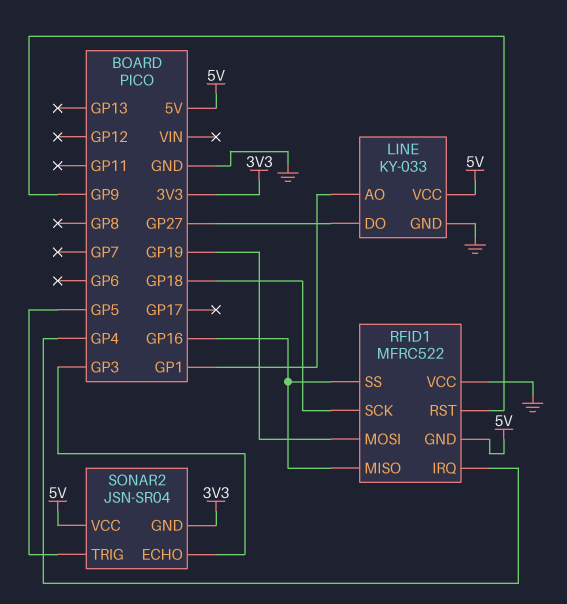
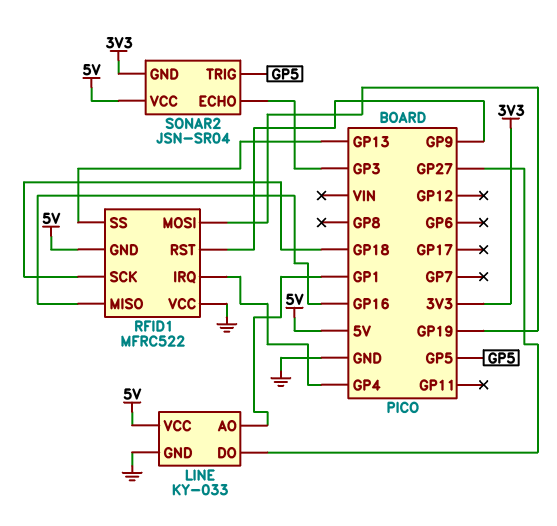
RFID1 pin SS: GP16 -> GP13

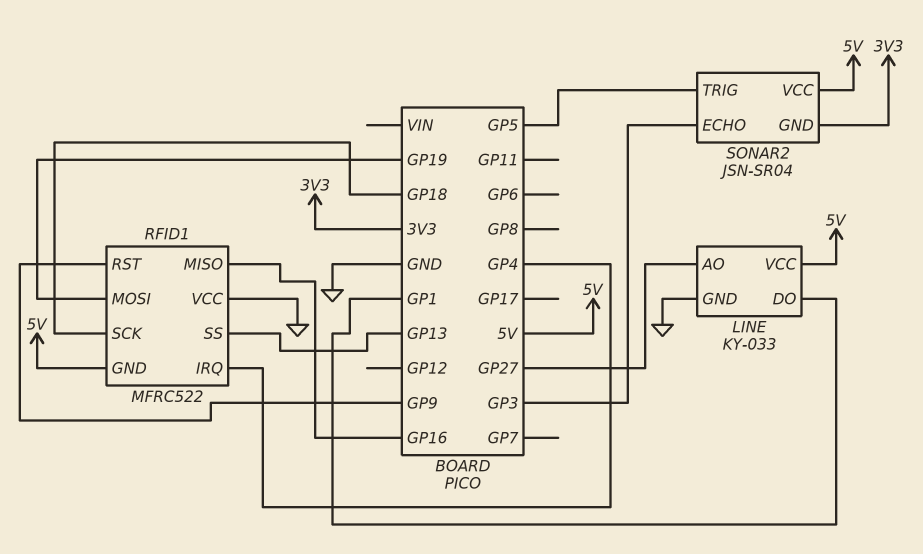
LINE pin AO: GP1 -> GP27
LINE pin DO: GP27 -> GP1

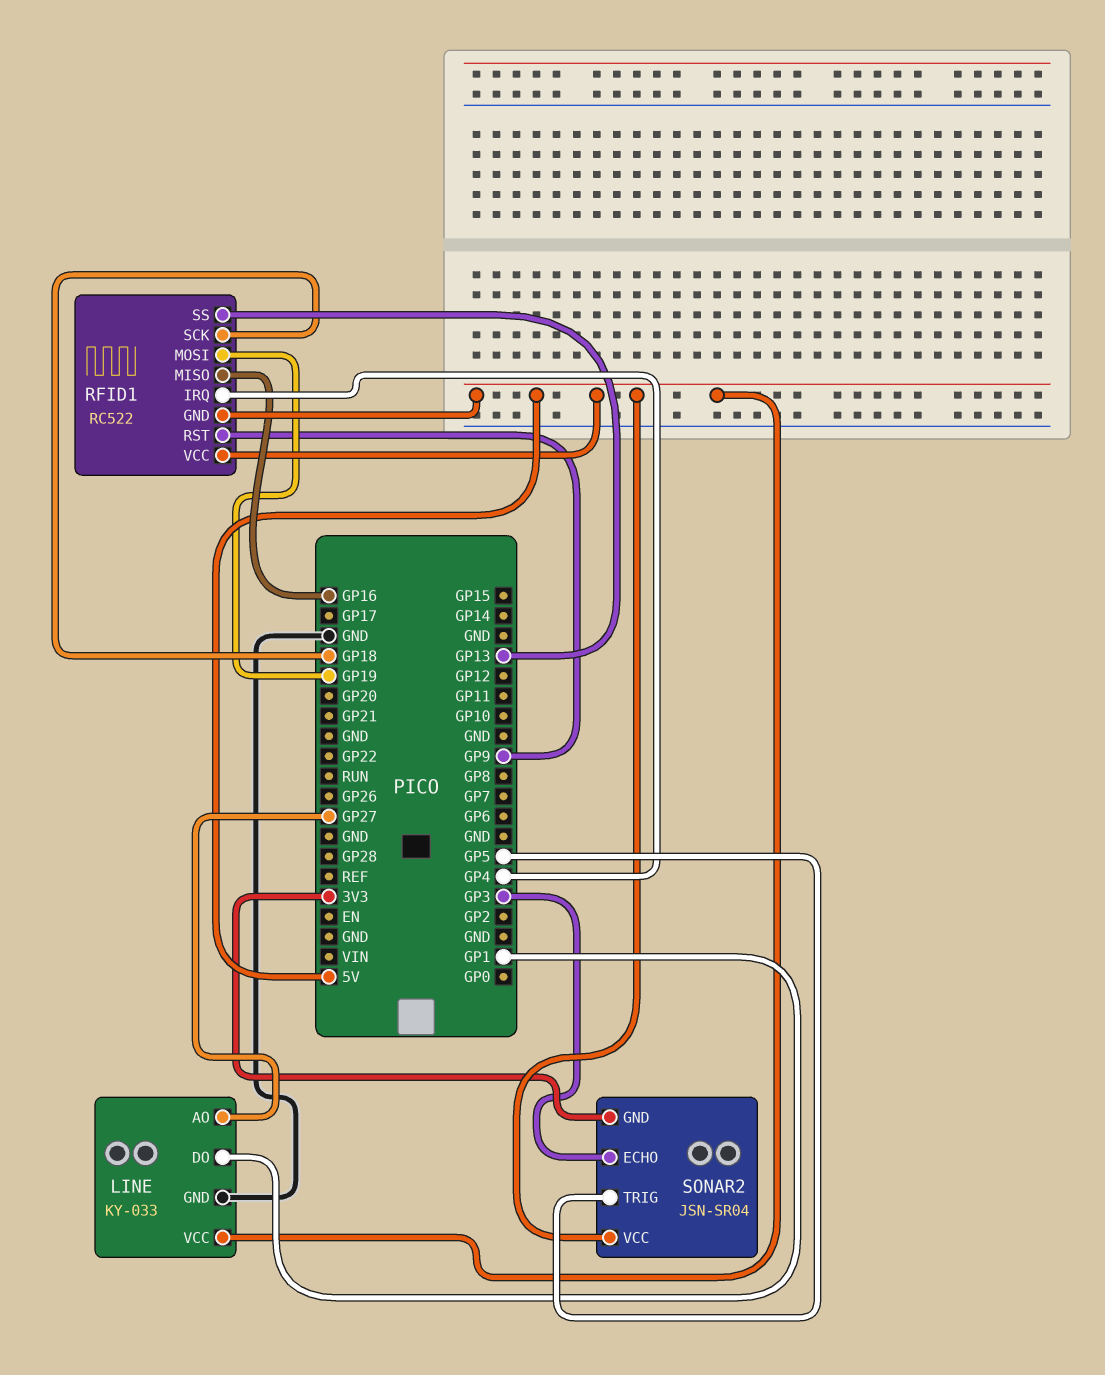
RFID1: MFRC522 -> RC522
RFID1 pin VCC: GND -> 5V

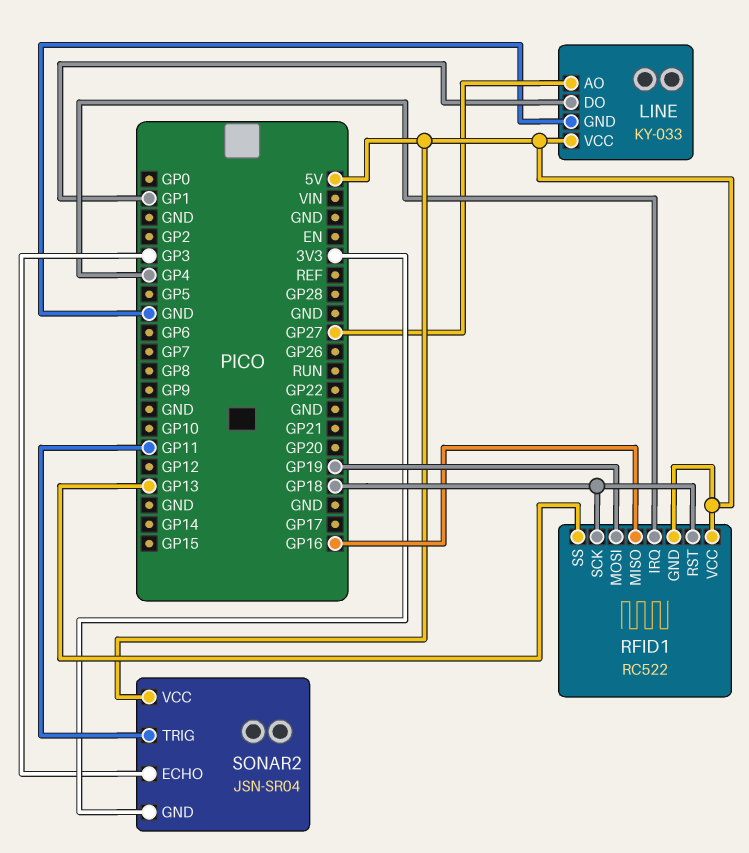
RFID1 pin RST: GP9 -> GP18
SONAR2 pin TRIG: GP5 -> GP11

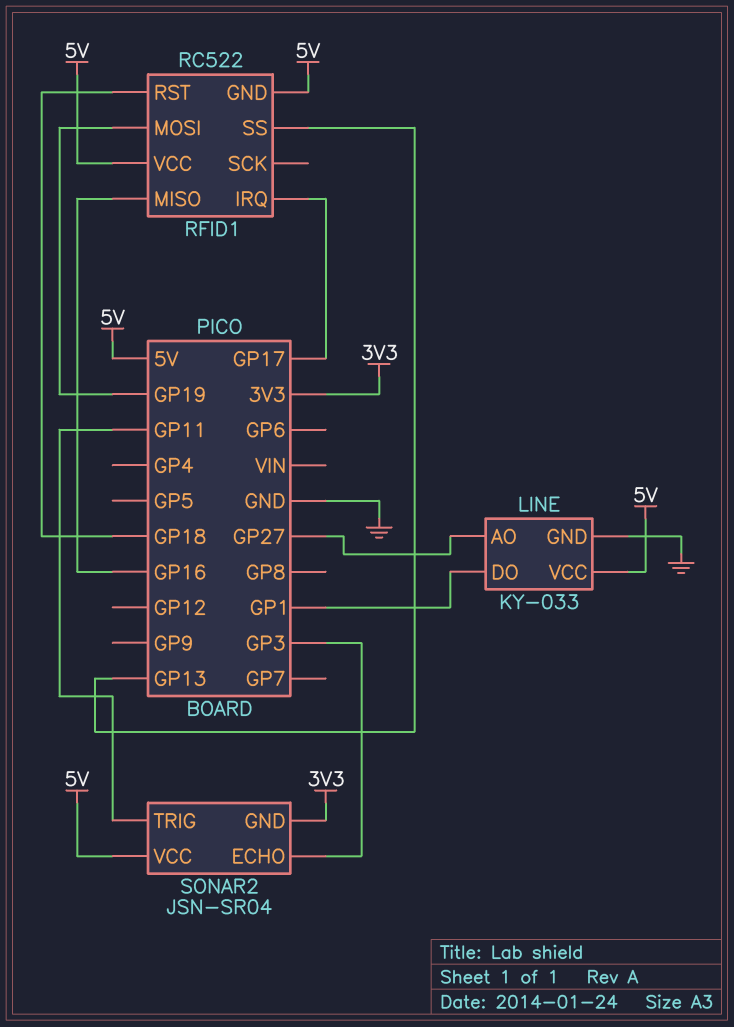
RFID1 pin IRQ: GP4 -> GP17
RFID1 pin SCK: GP18 -> none

